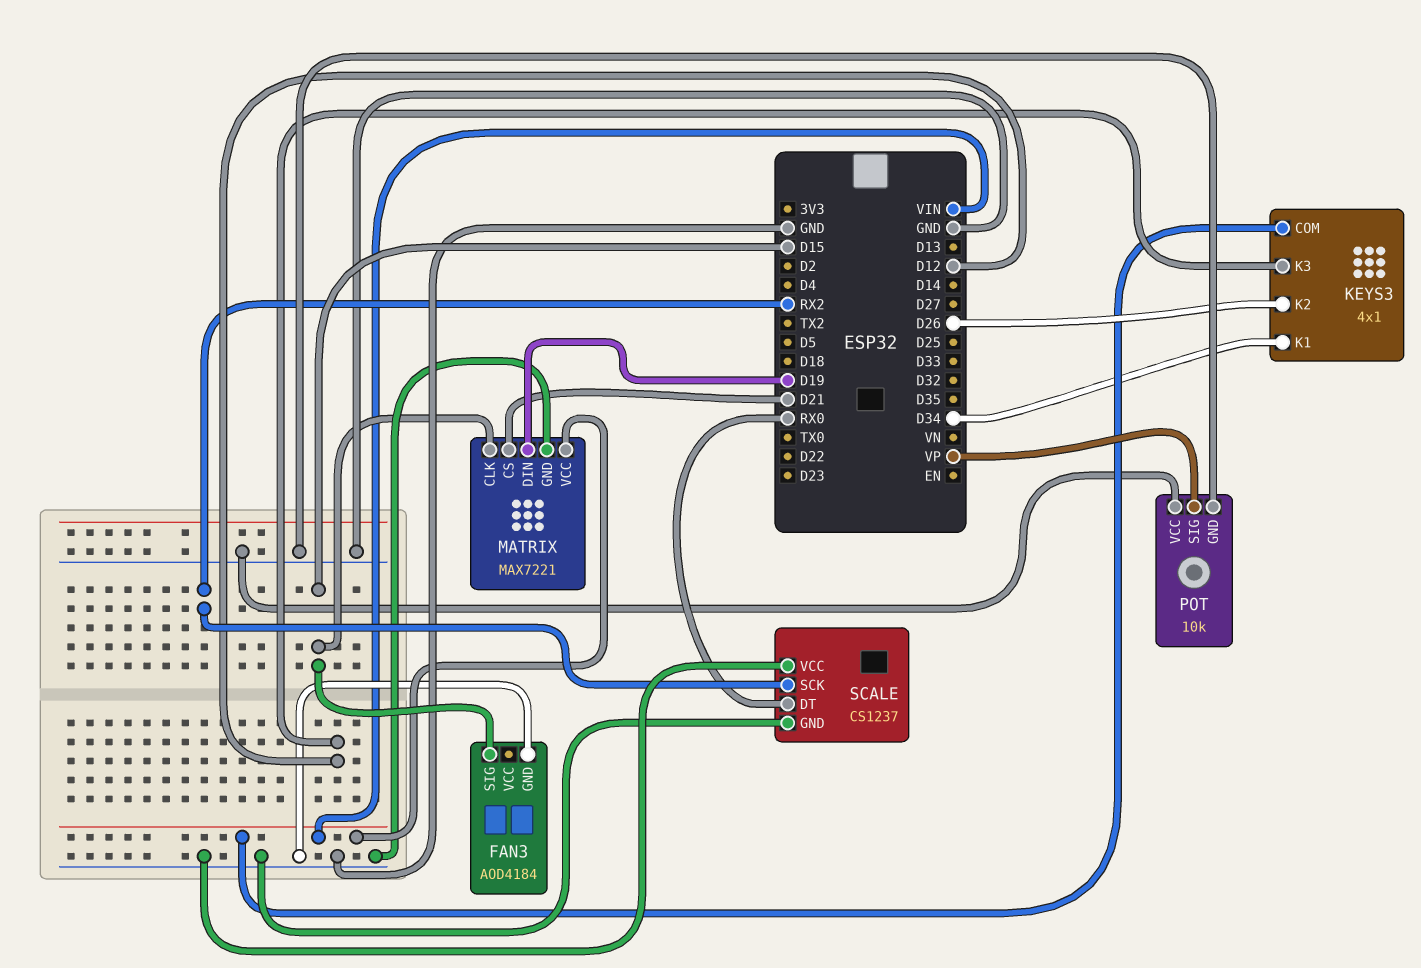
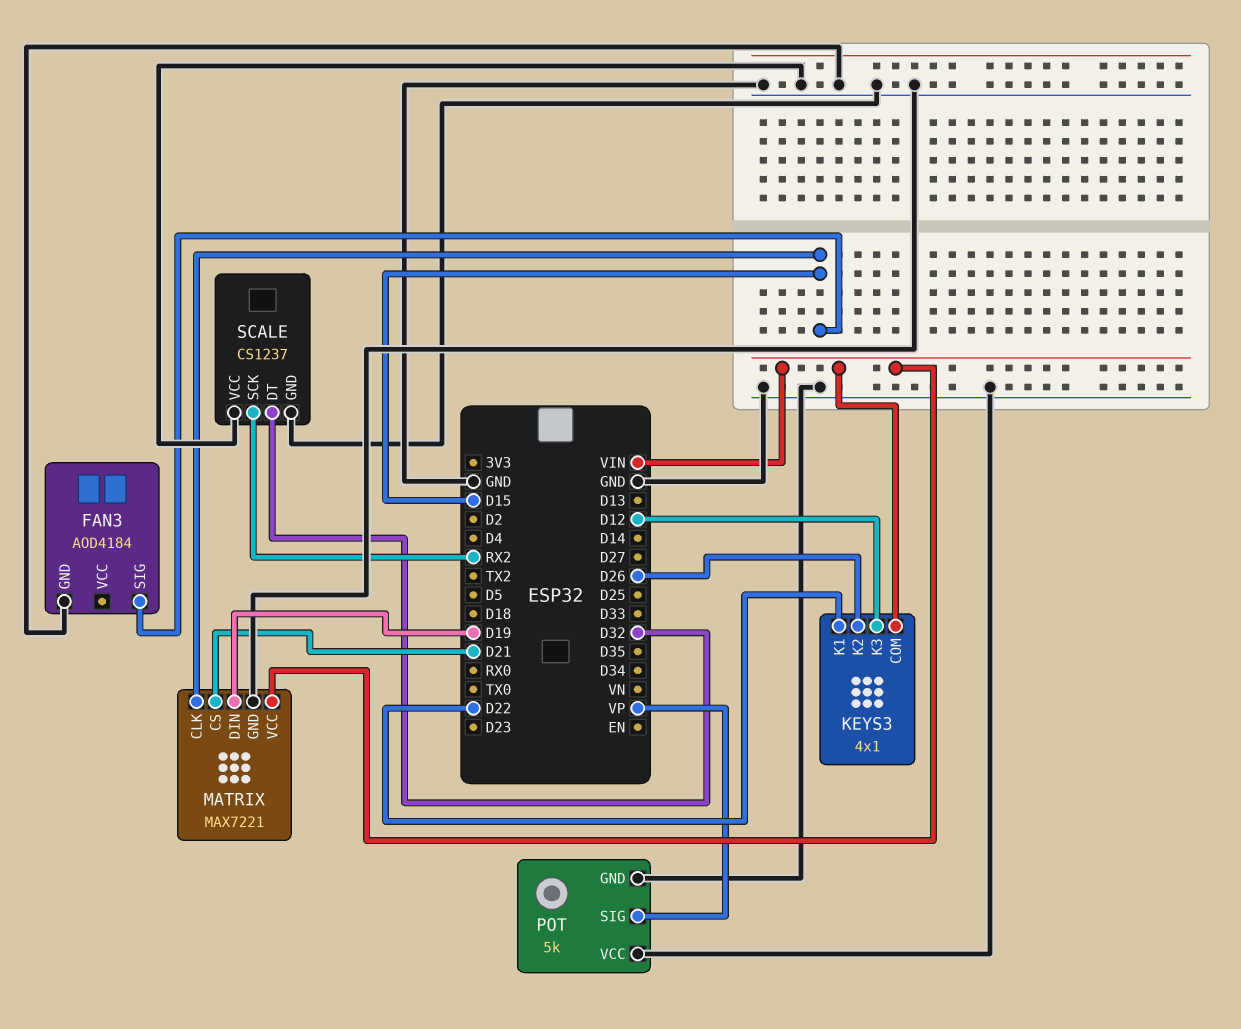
KEYS3 pin K1: D34 -> D22
POT: 10k -> 5k
SCALE pin DT: RX0 -> D32

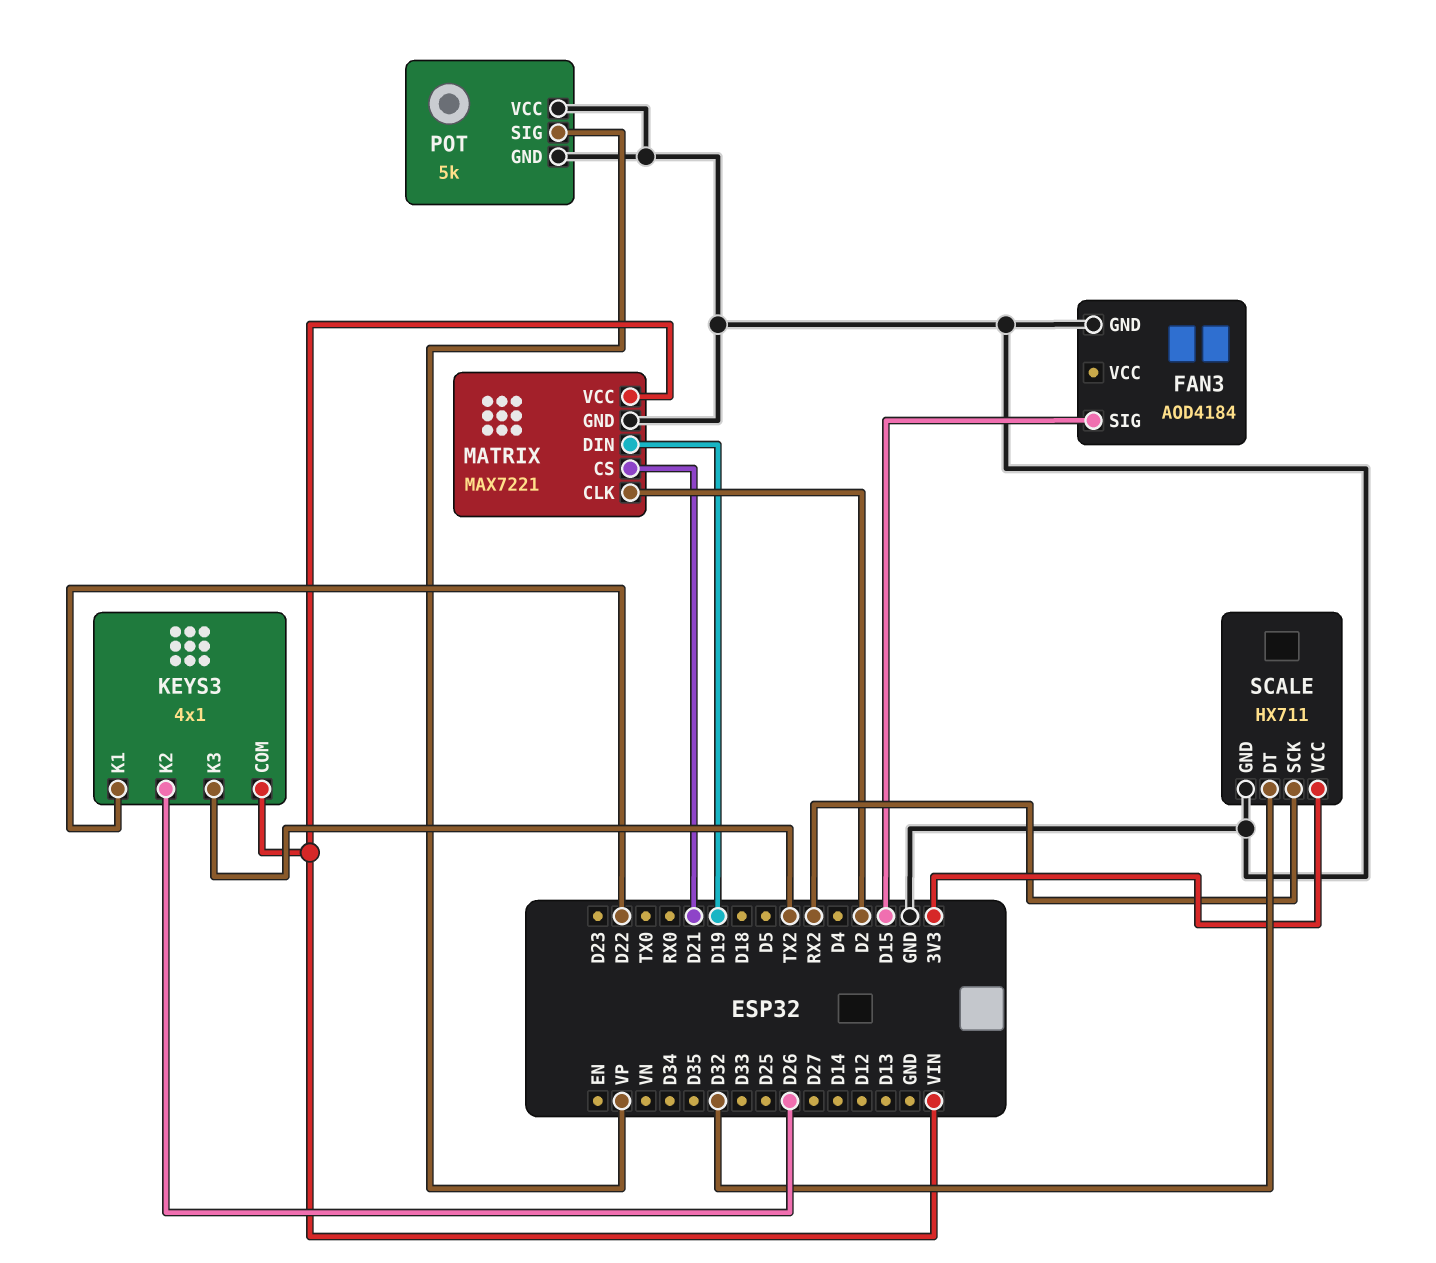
KEYS3 pin K3: D12 -> TX2
MATRIX pin CLK: D15 -> D2
SCALE: CS1237 -> HX711
SCALE pin VCC: GND -> 3V3

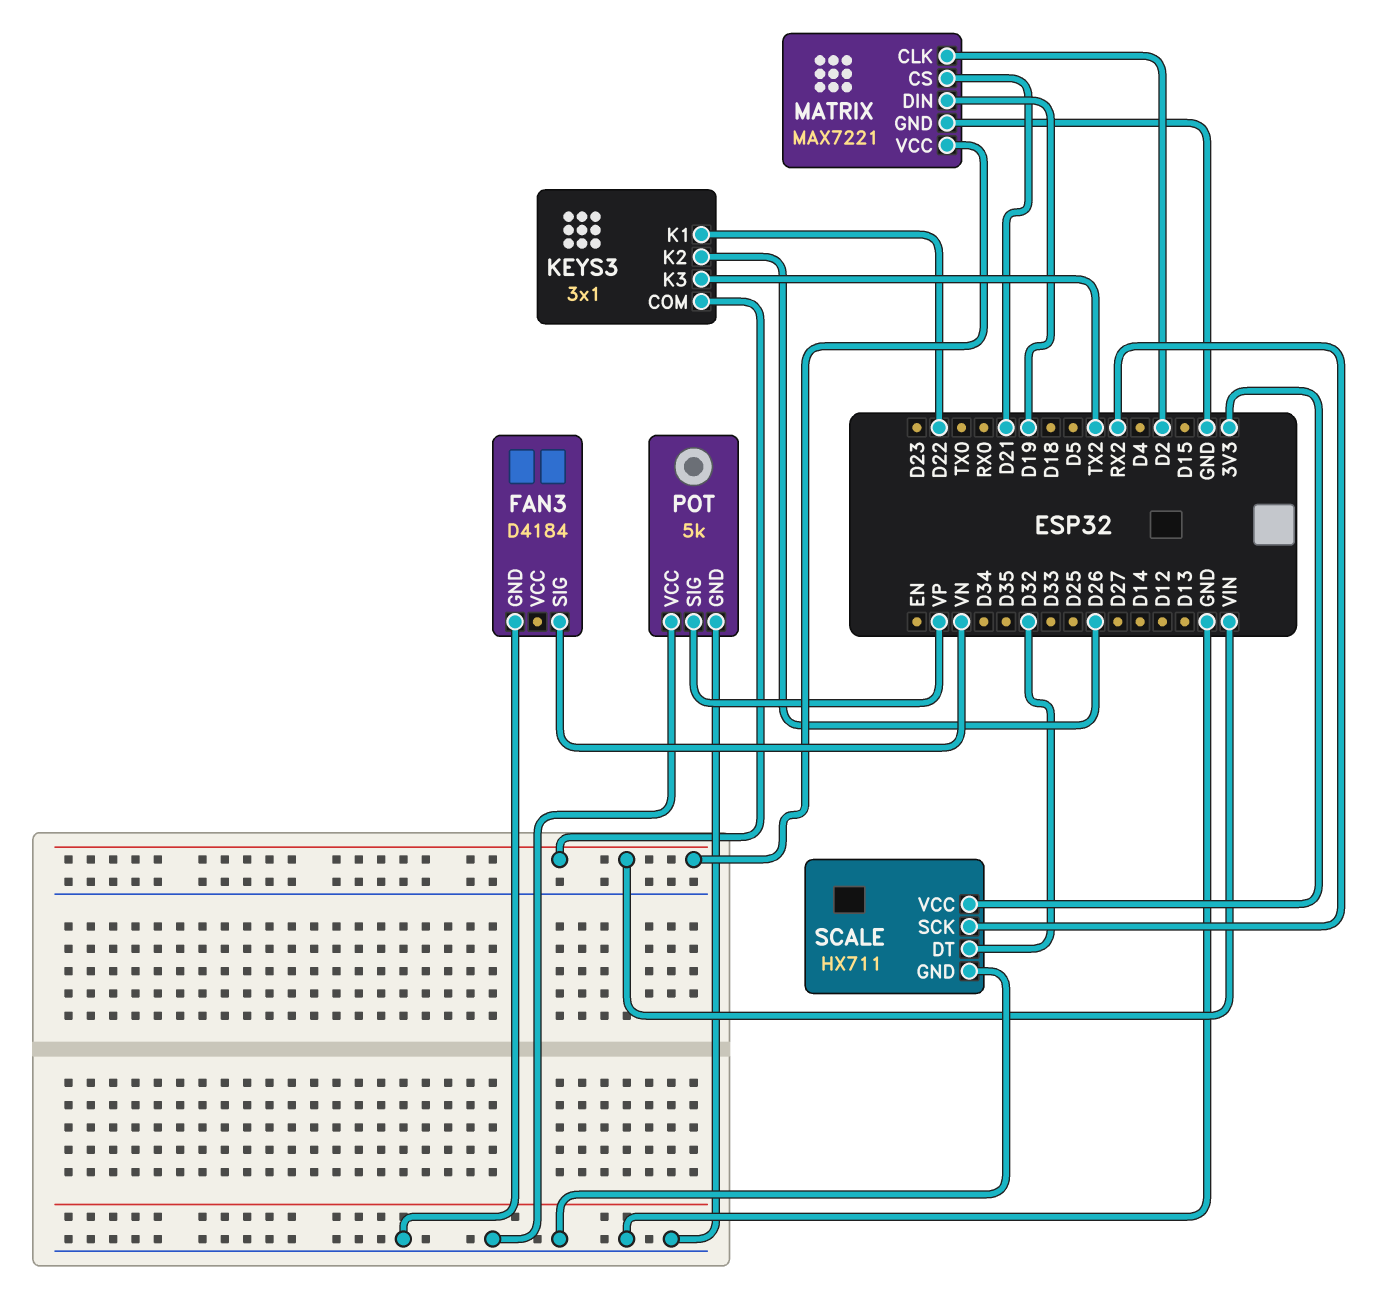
FAN3: AOD4184 -> D4184
FAN3 pin SIG: D15 -> VN
KEYS3: 4x1 -> 3x1

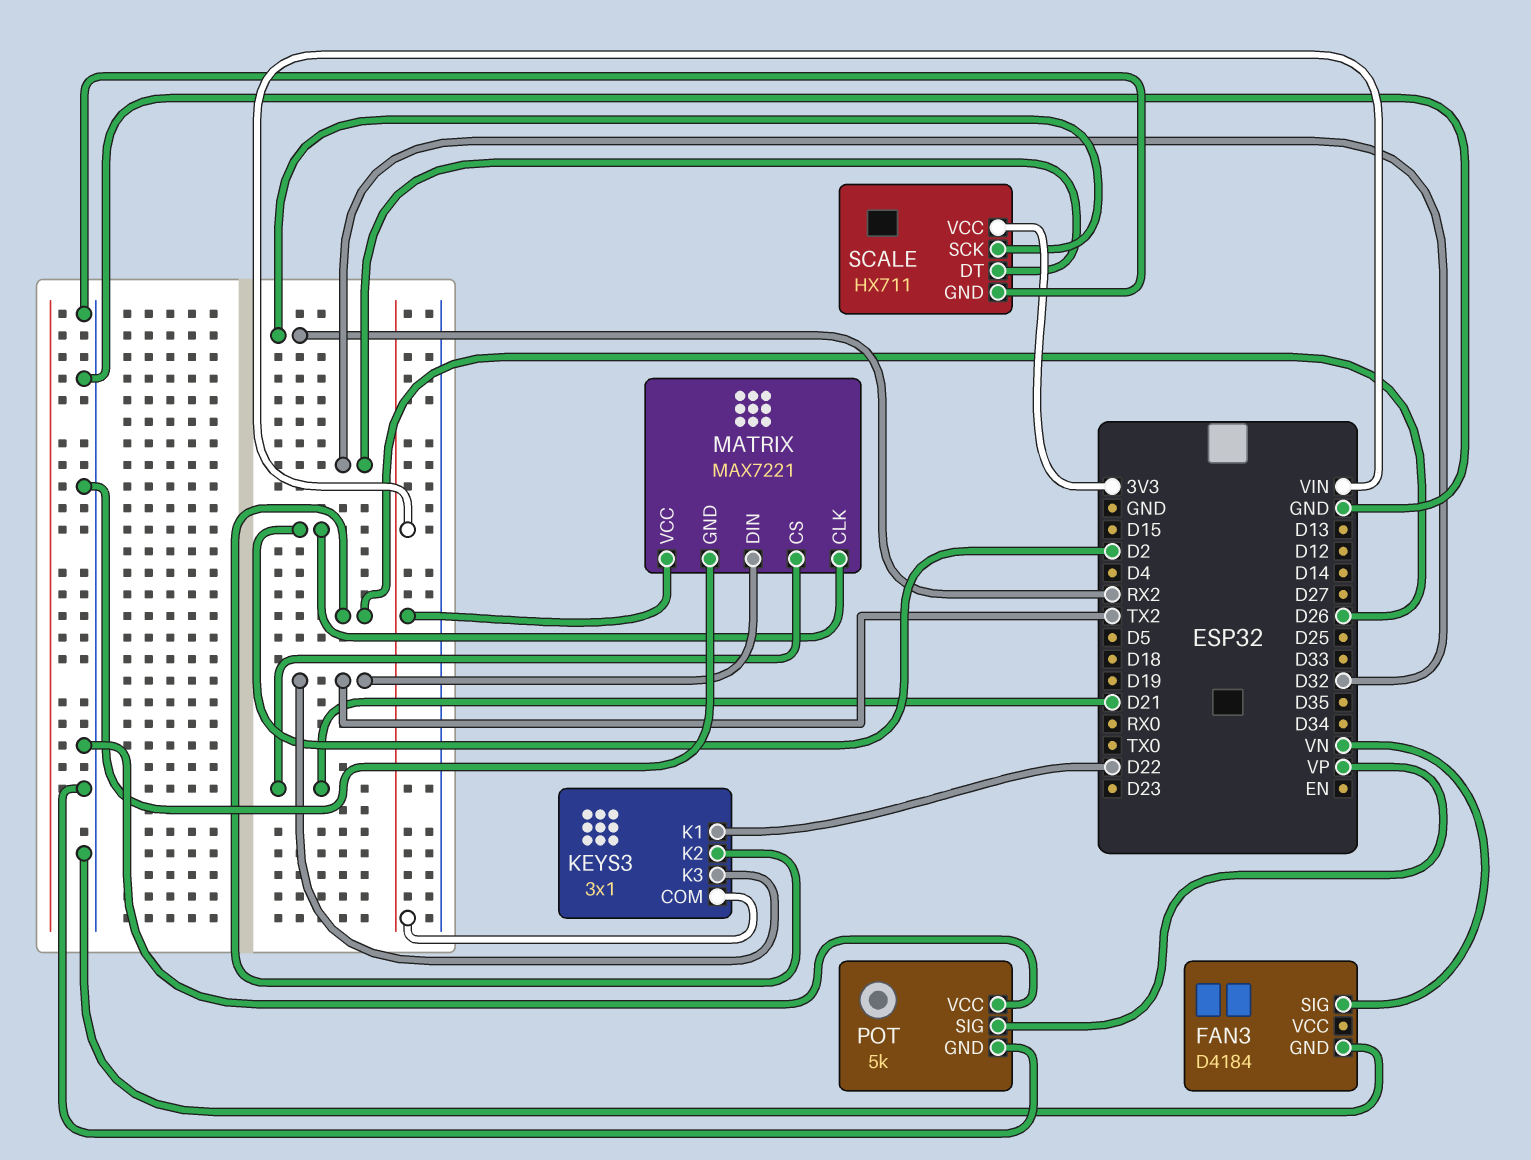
MATRIX pin DIN: D19 -> TX2

